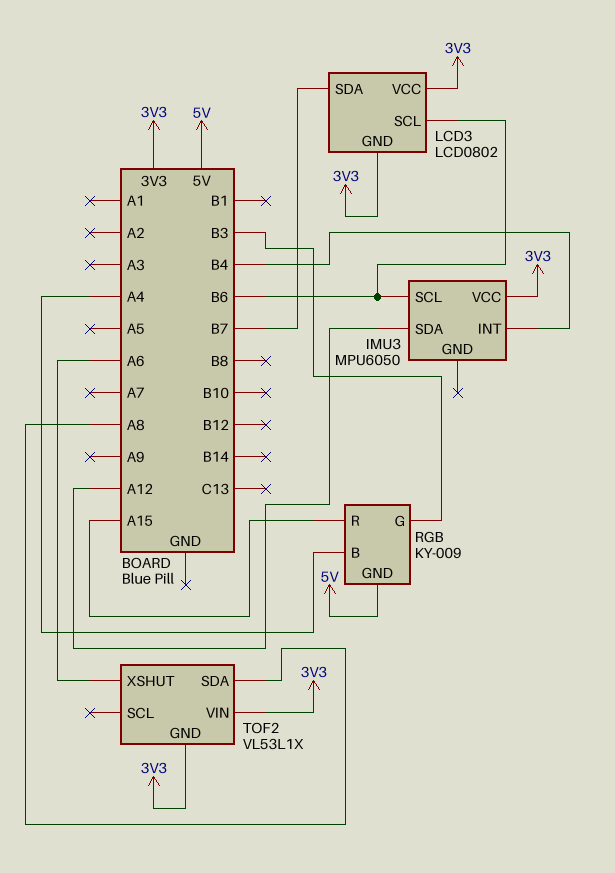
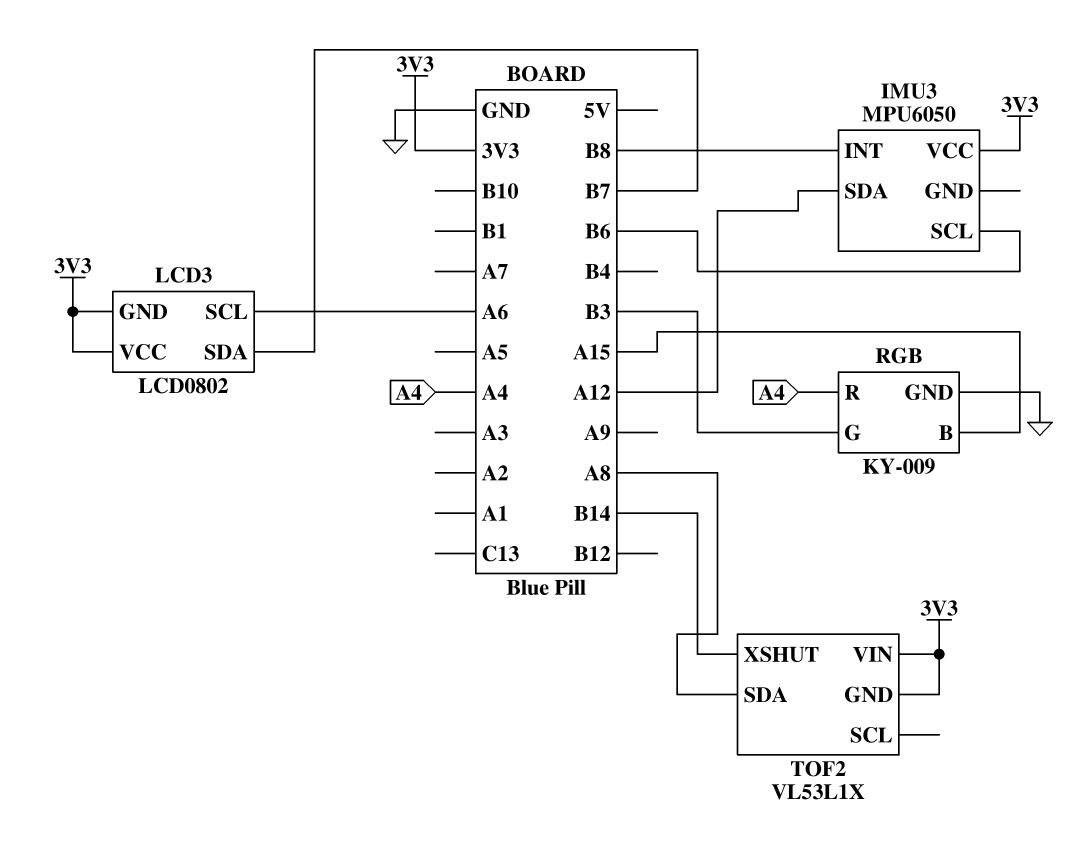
IMU3 pin INT: B4 -> B8
LCD3 pin SCL: B6 -> A6
RGB pin B: A4 -> A15
RGB pin GND: 5V -> GND
RGB pin R: A15 -> A4
TOF2 pin XSHUT: A6 -> B14

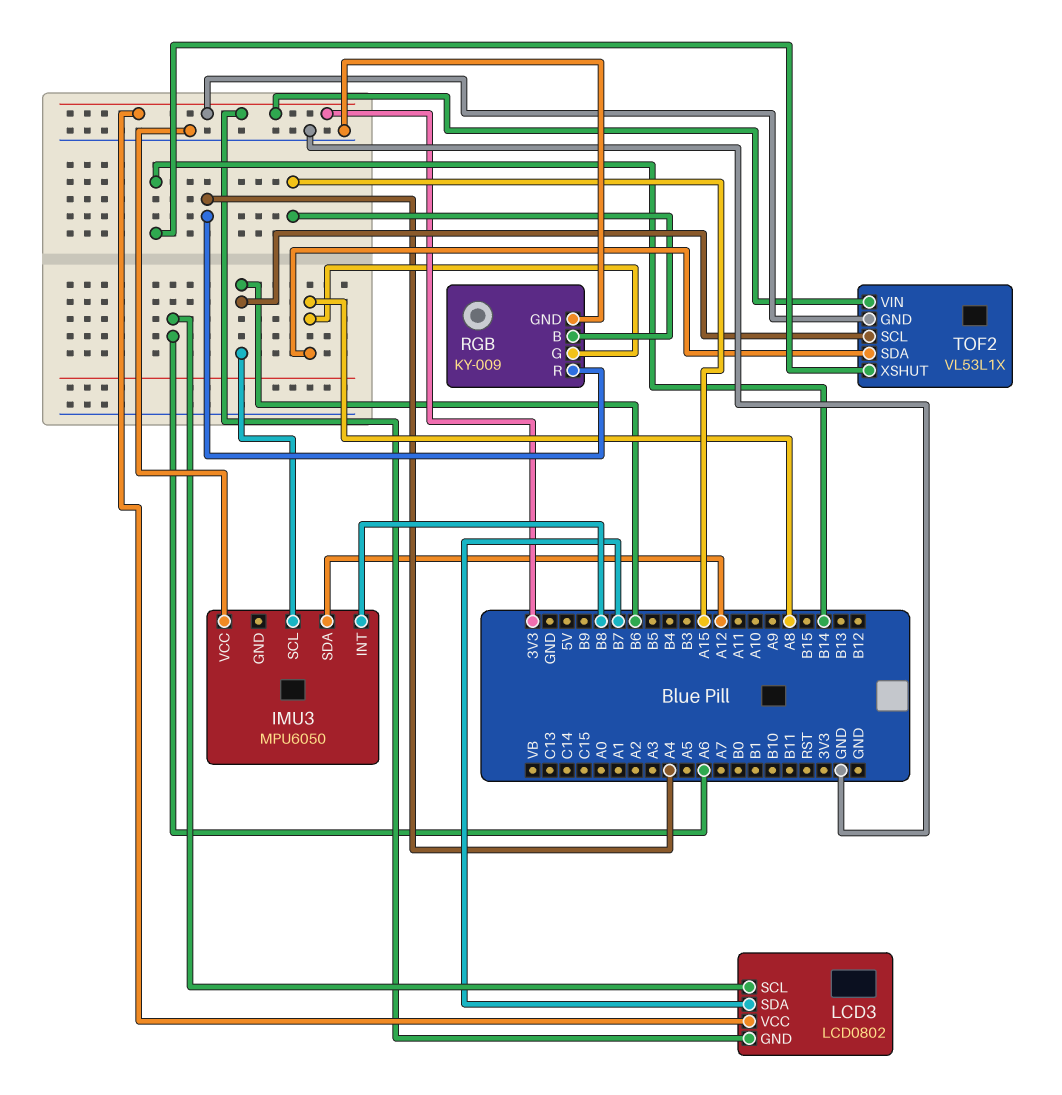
IMU3 pin VCC: 3V3 -> GND
RGB pin G: B3 -> A8
TOF2 pin SCL: none -> B6

